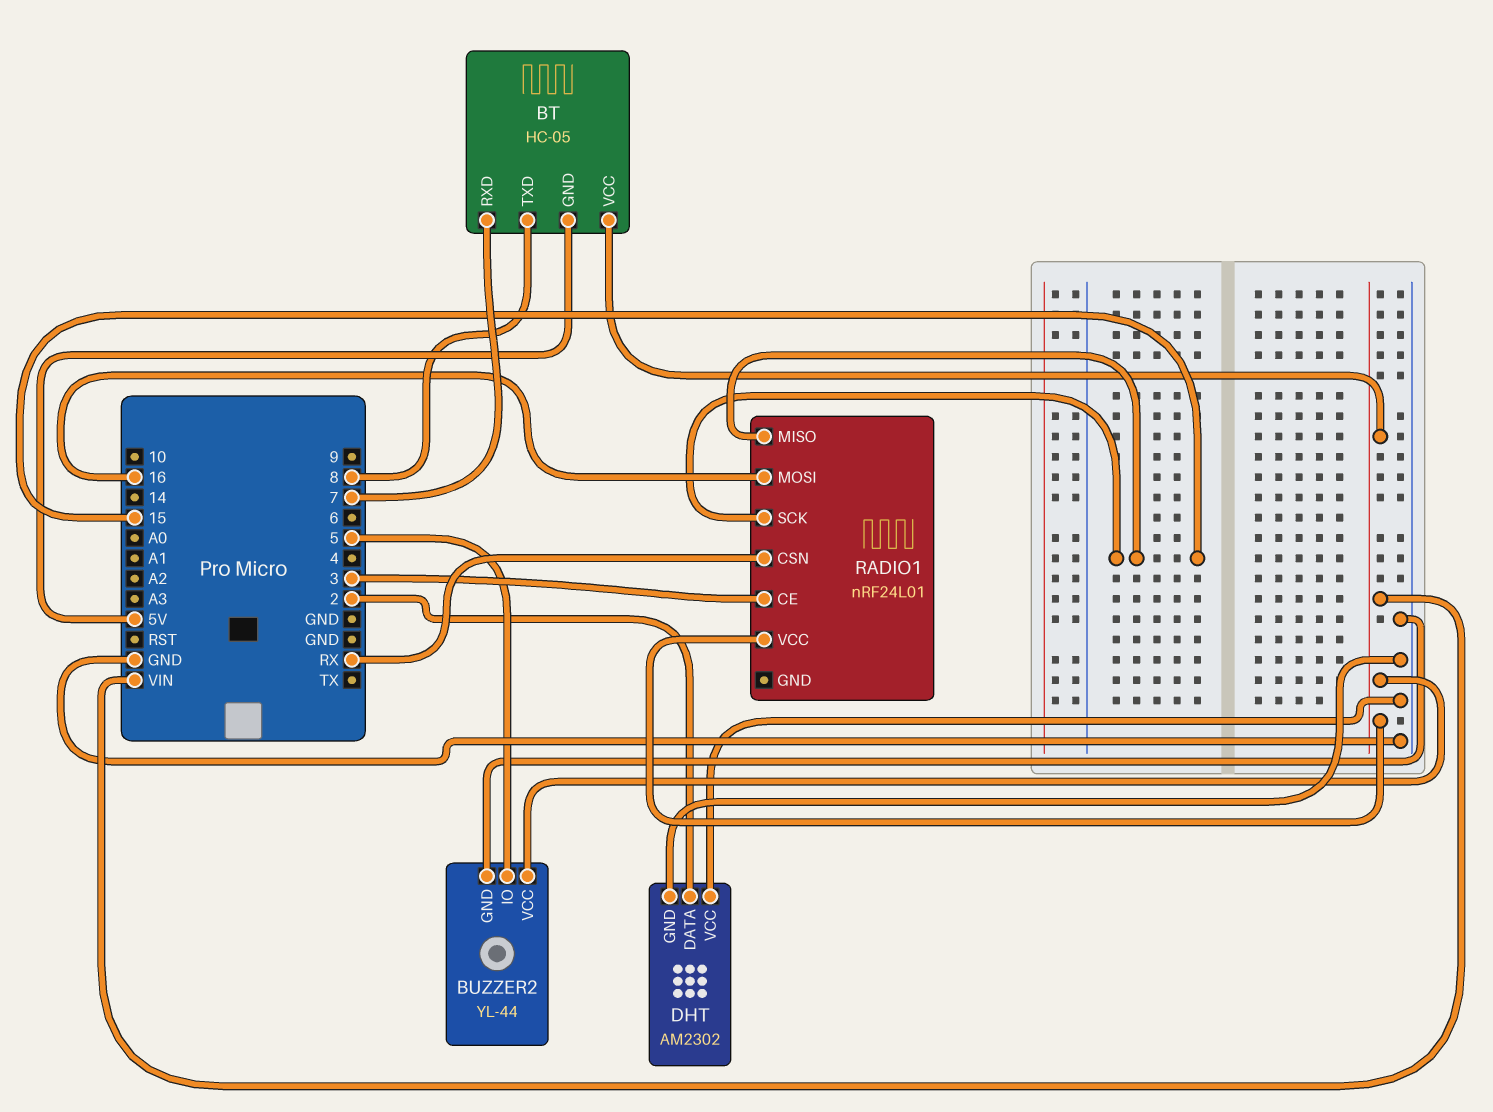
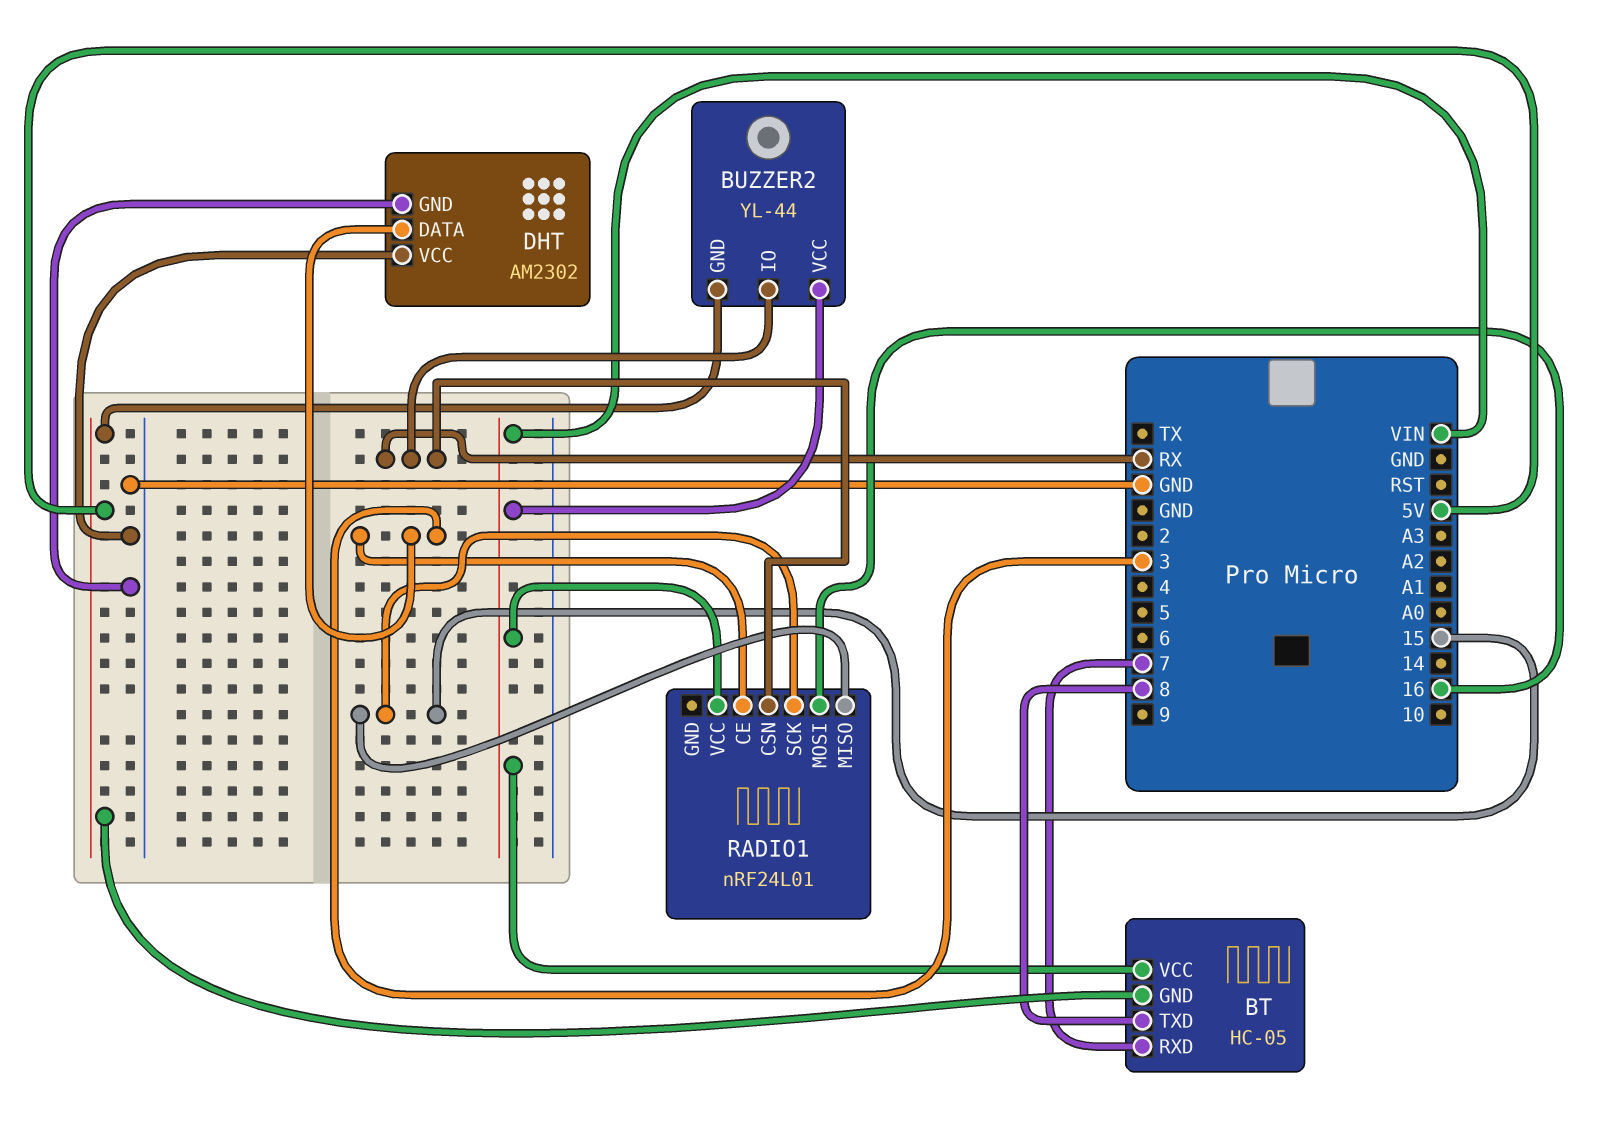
BUZZER2 pin GND: GND -> 5V
BUZZER2 pin IO: 5 -> RX
DHT pin DATA: 2 -> 3

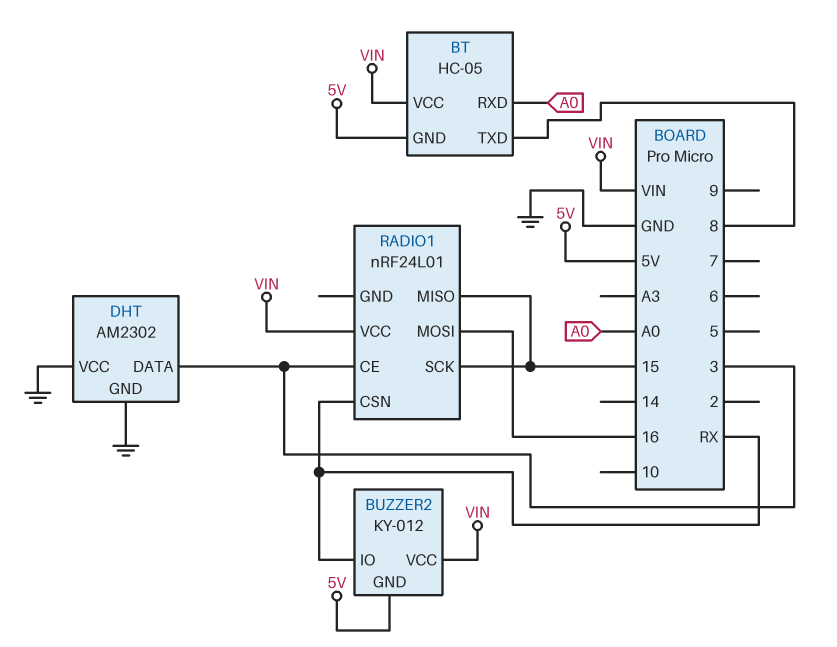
BT pin RXD: 7 -> A0
BUZZER2: YL-44 -> KY-012

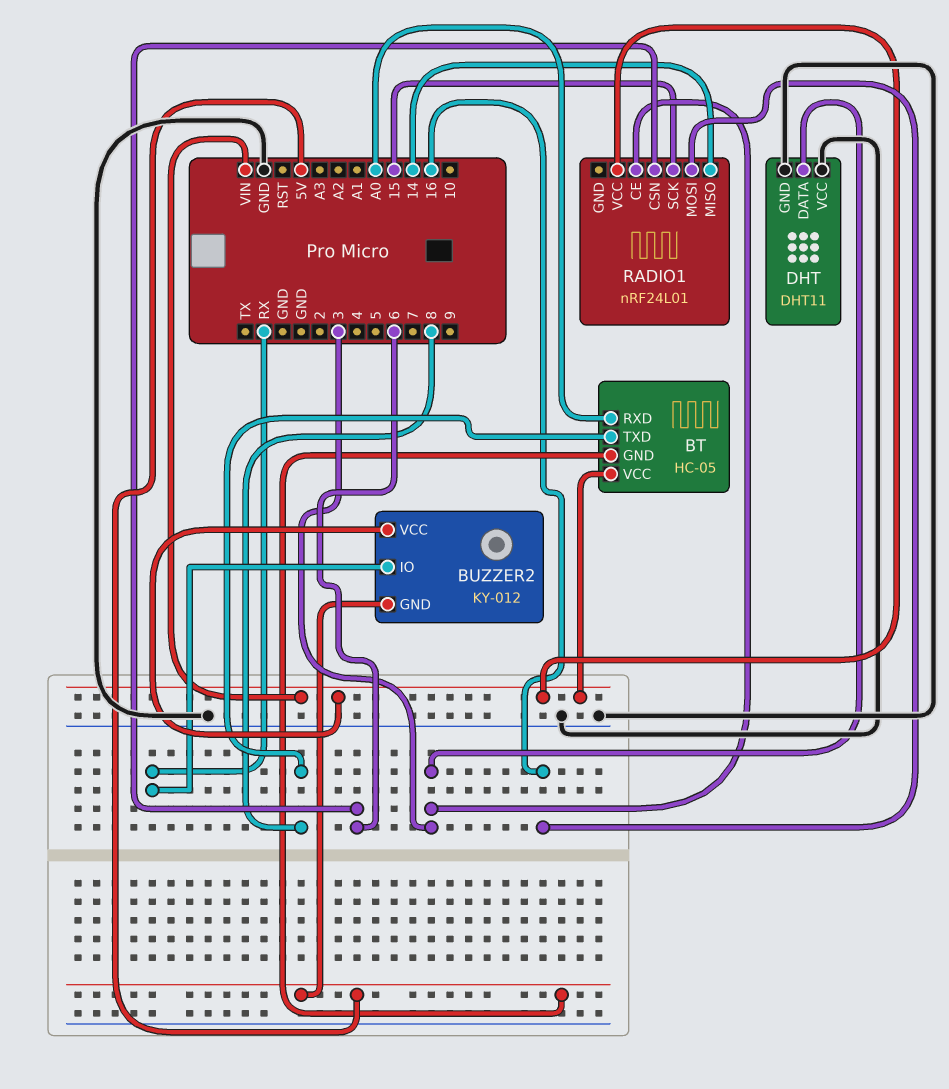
DHT: AM2302 -> DHT11
RADIO1 pin CSN: RX -> 6
RADIO1 pin MISO: 15 -> 14

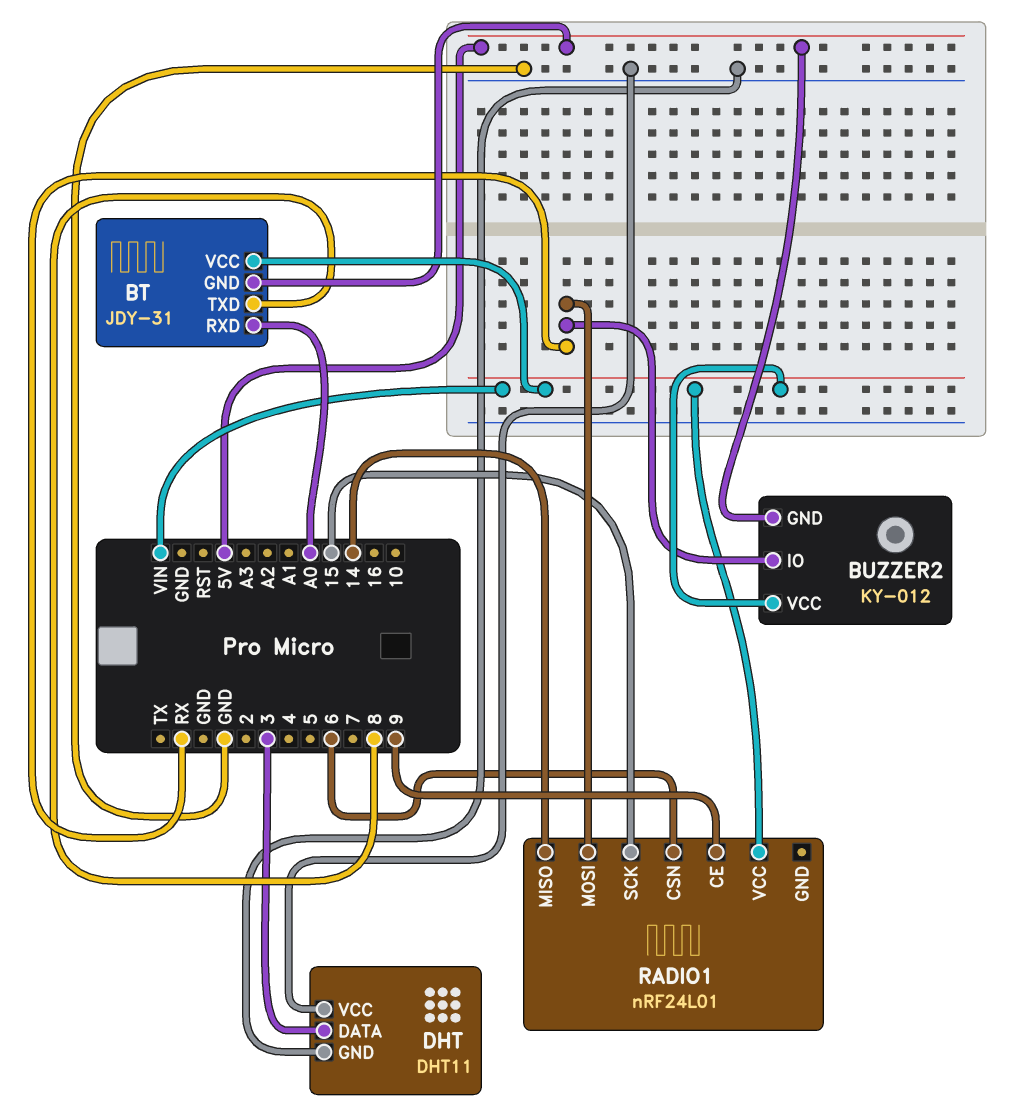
BT: HC-05 -> JDY-31
RADIO1 pin CE: 3 -> 9
RADIO1 pin MOSI: 16 -> RX

